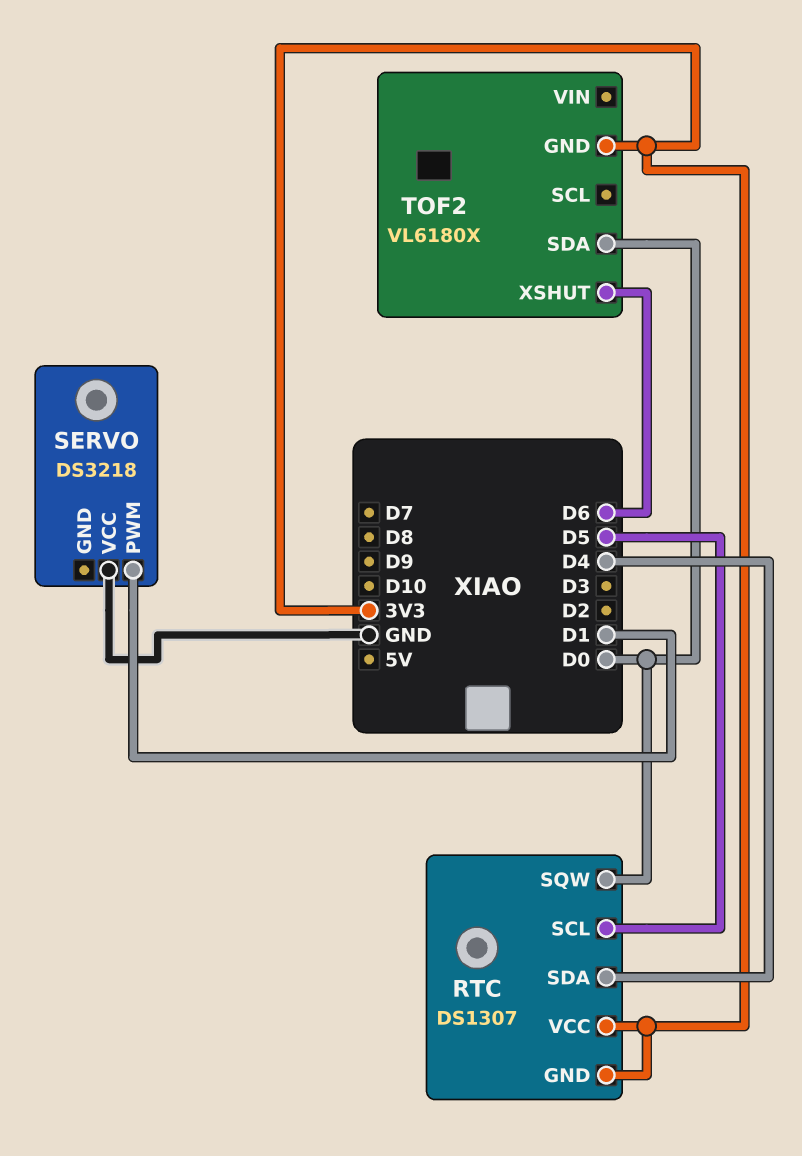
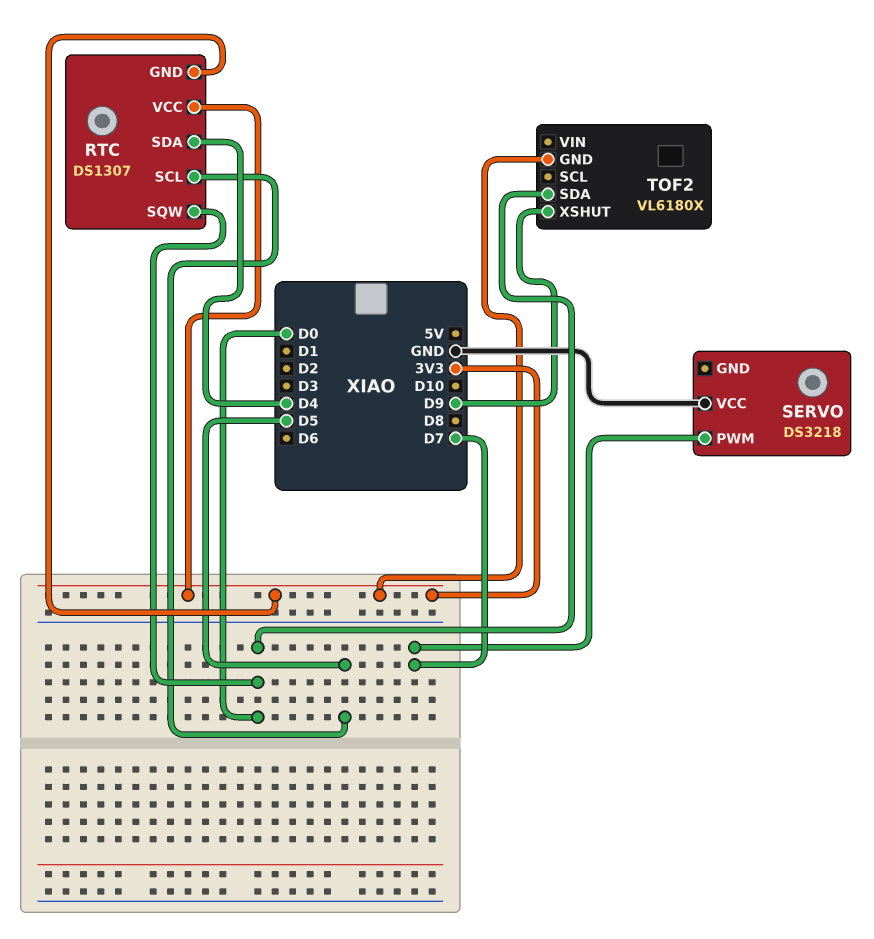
SERVO pin PWM: D1 -> D7
TOF2 pin XSHUT: D6 -> D9

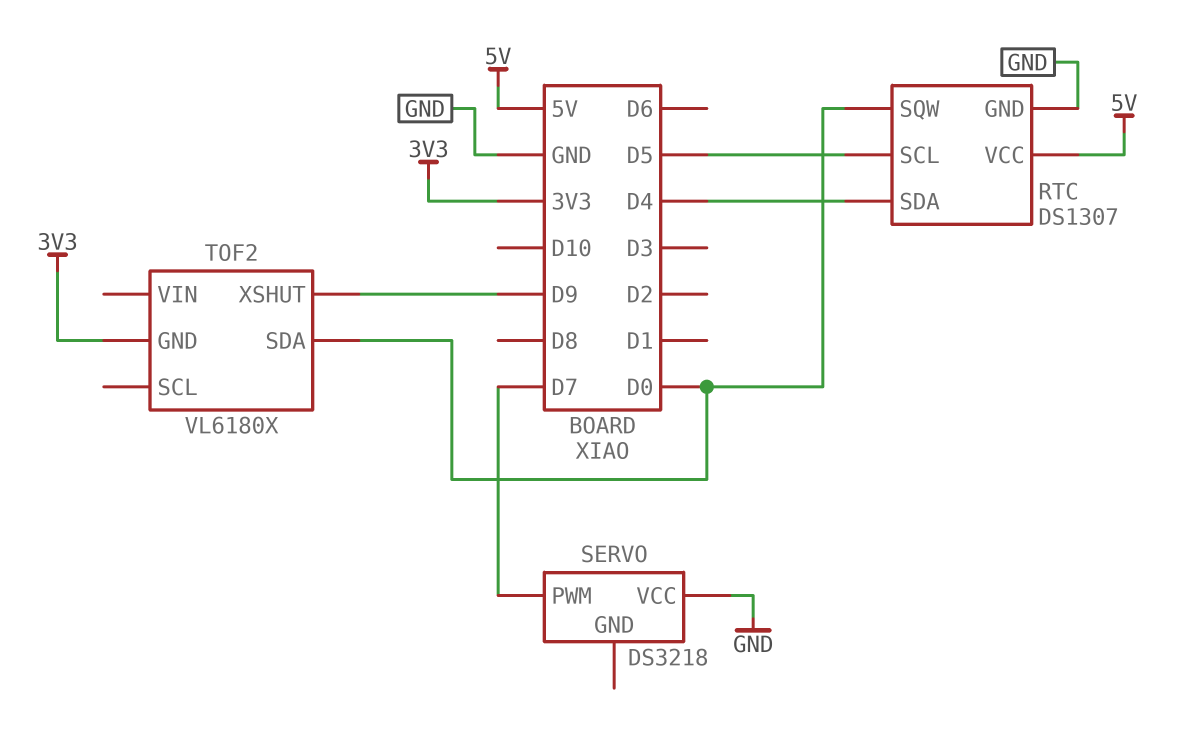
RTC pin GND: 3V3 -> GND
RTC pin VCC: 3V3 -> 5V

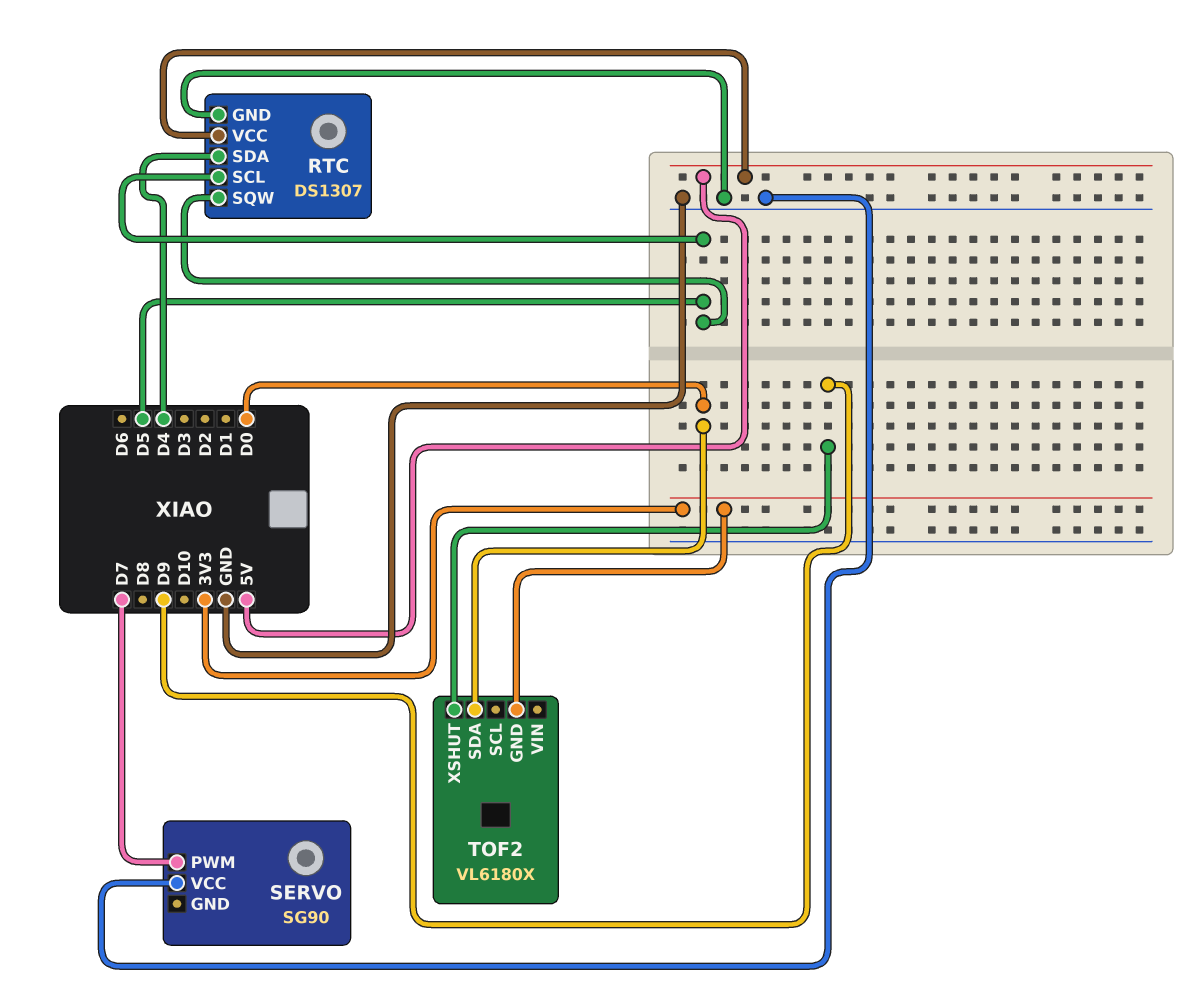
RTC pin SQW: D0 -> D5
SERVO: DS3218 -> SG90

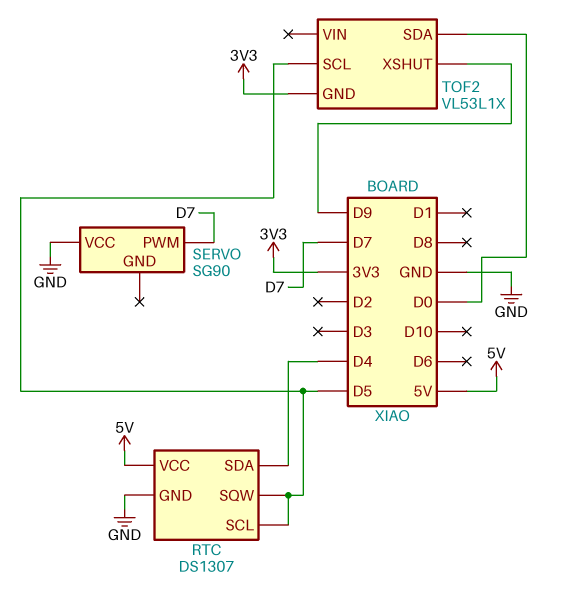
TOF2: VL6180X -> VL53L1X
TOF2 pin SCL: none -> D5

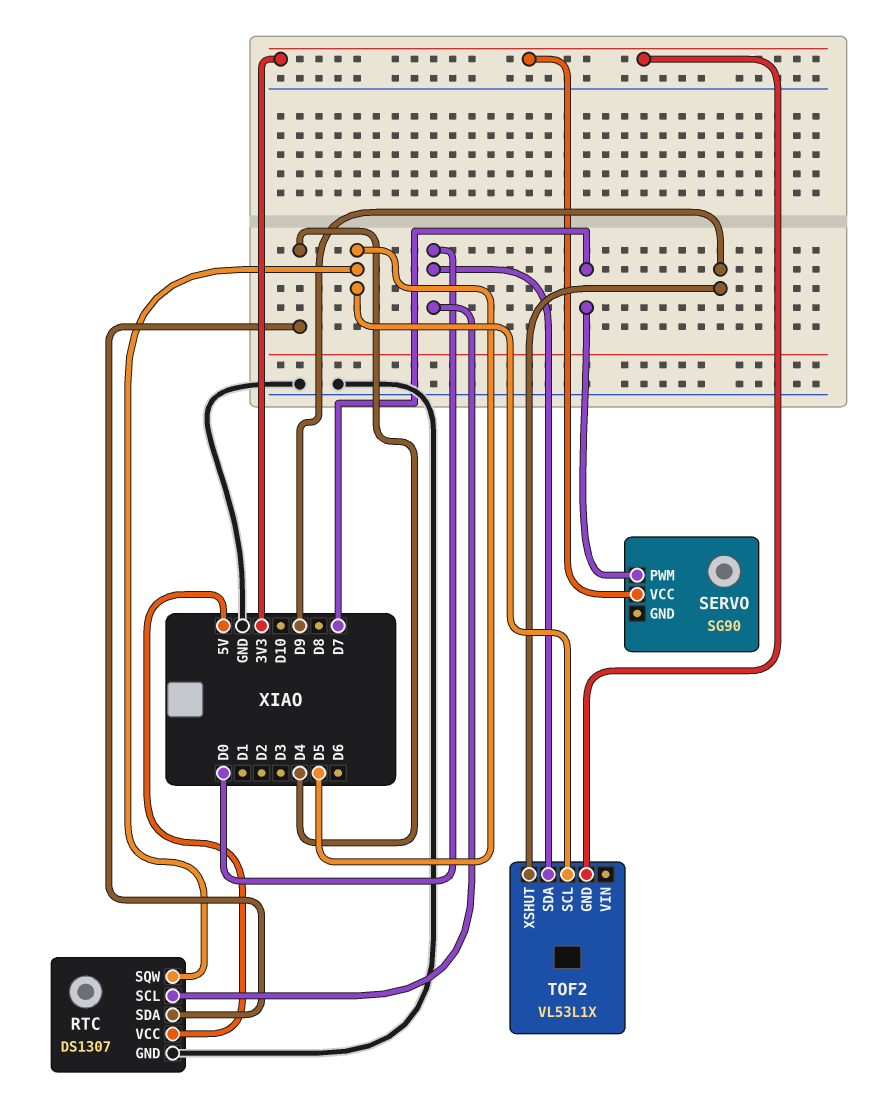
RTC pin SCL: D5 -> D0
SERVO pin VCC: GND -> 3V3

